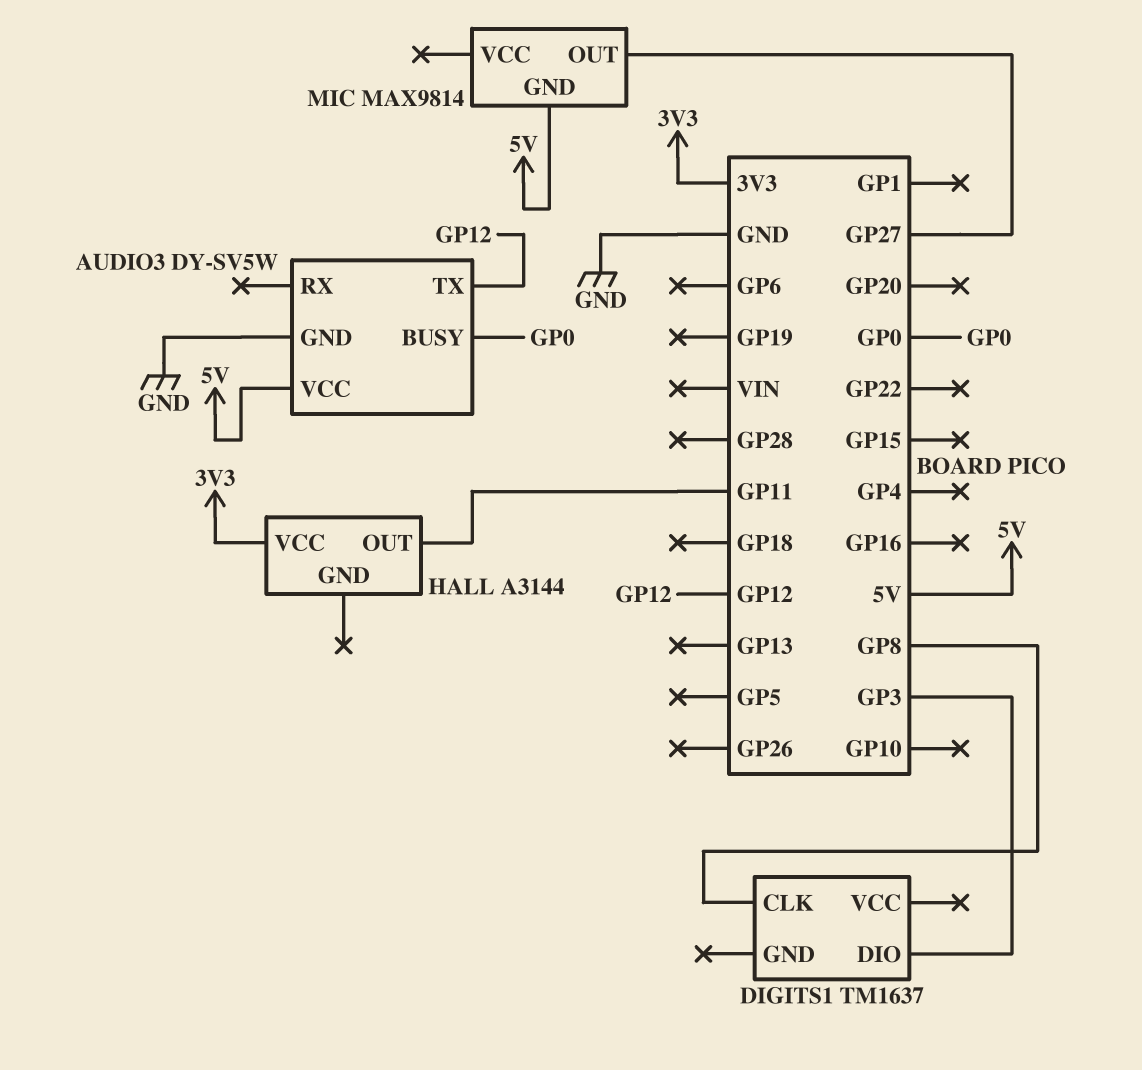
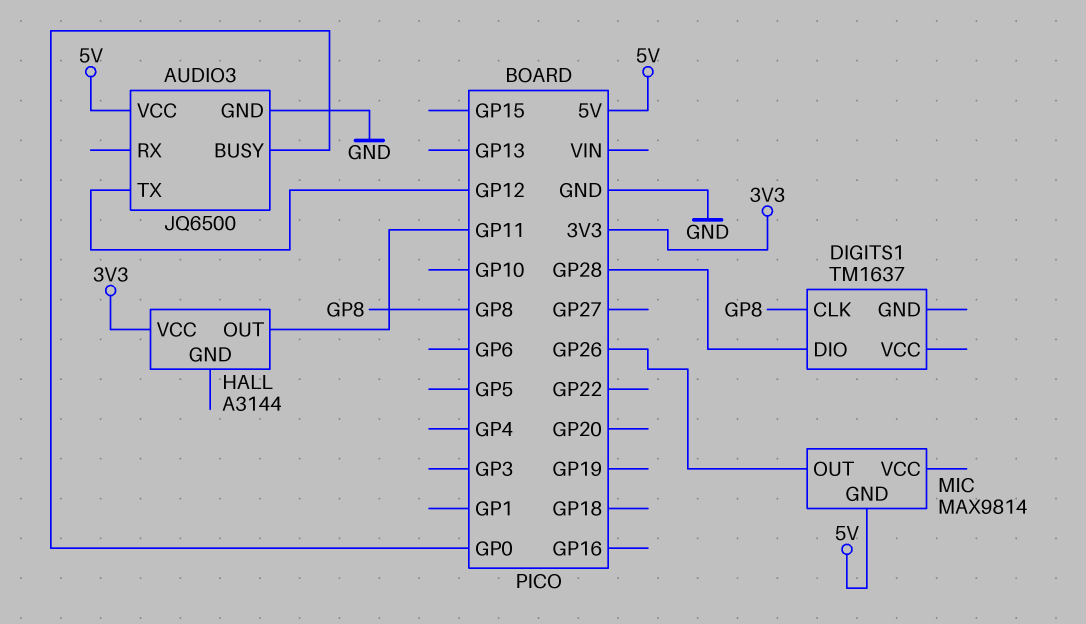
AUDIO3: DY-SV5W -> JQ6500
DIGITS1 pin DIO: GP3 -> GP28
MIC pin OUT: GP27 -> GP26

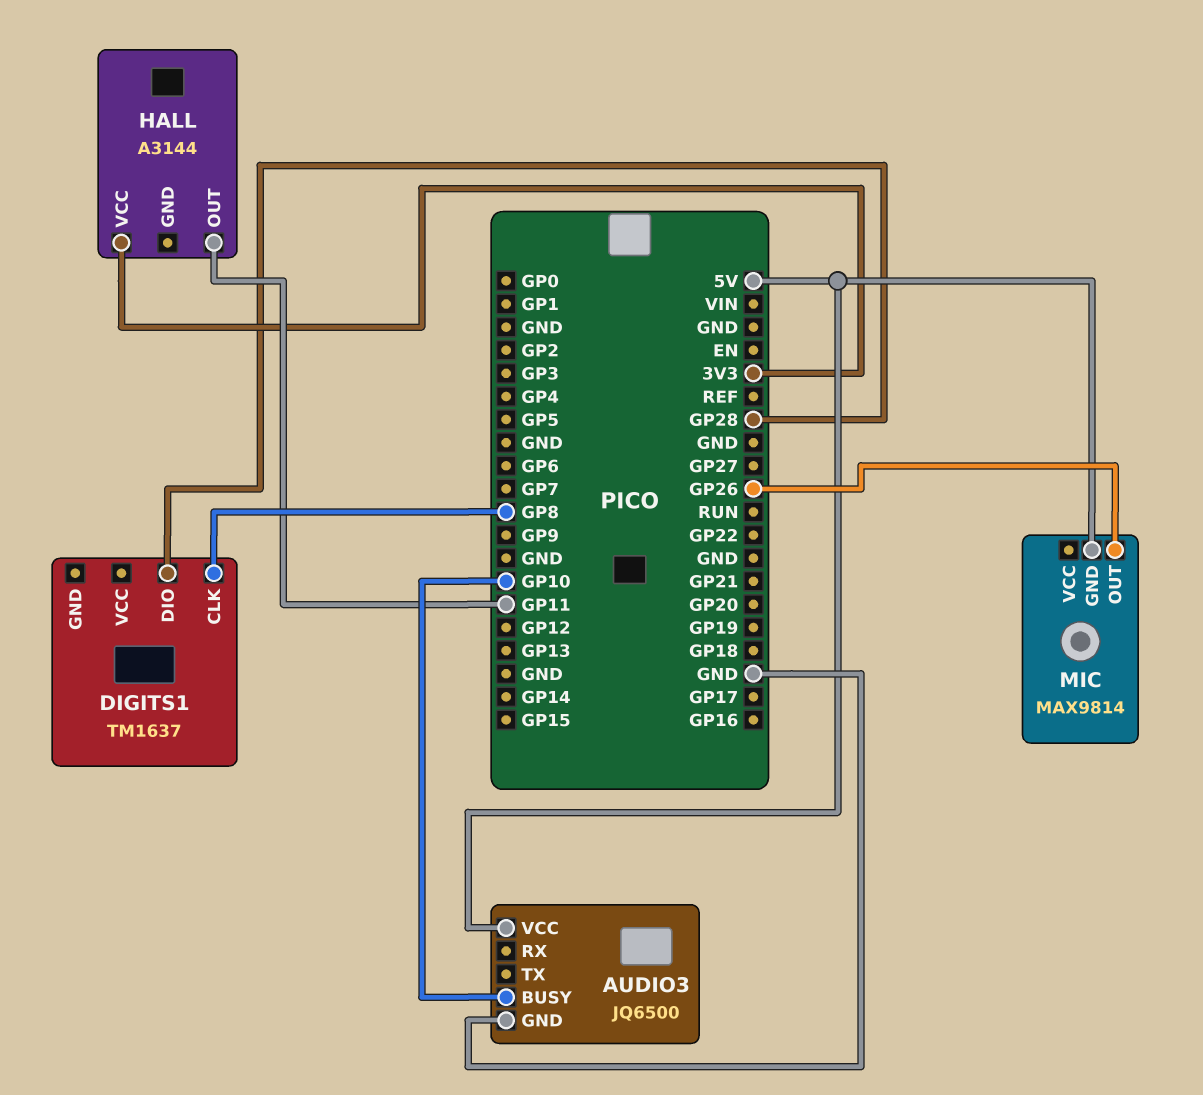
AUDIO3 pin BUSY: GP0 -> GP10
AUDIO3 pin TX: GP12 -> none

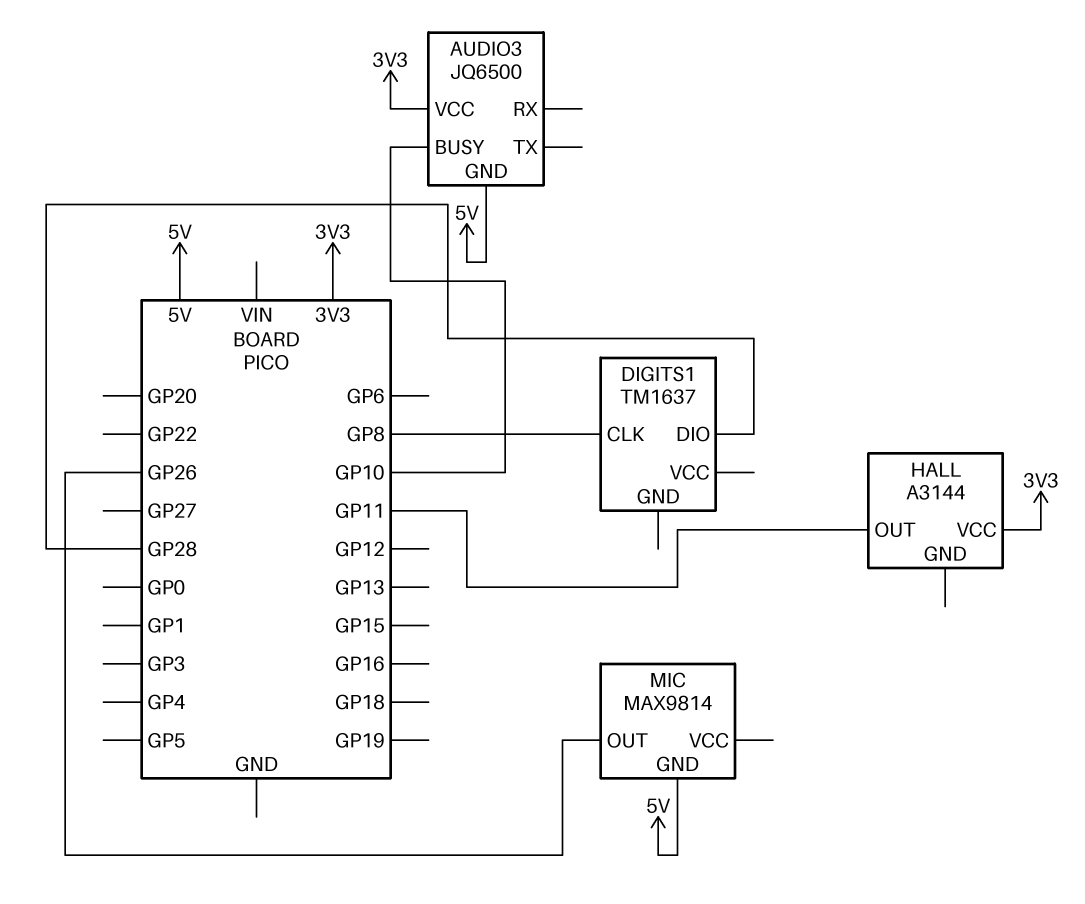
AUDIO3 pin GND: GND -> 5V
AUDIO3 pin VCC: 5V -> 3V3

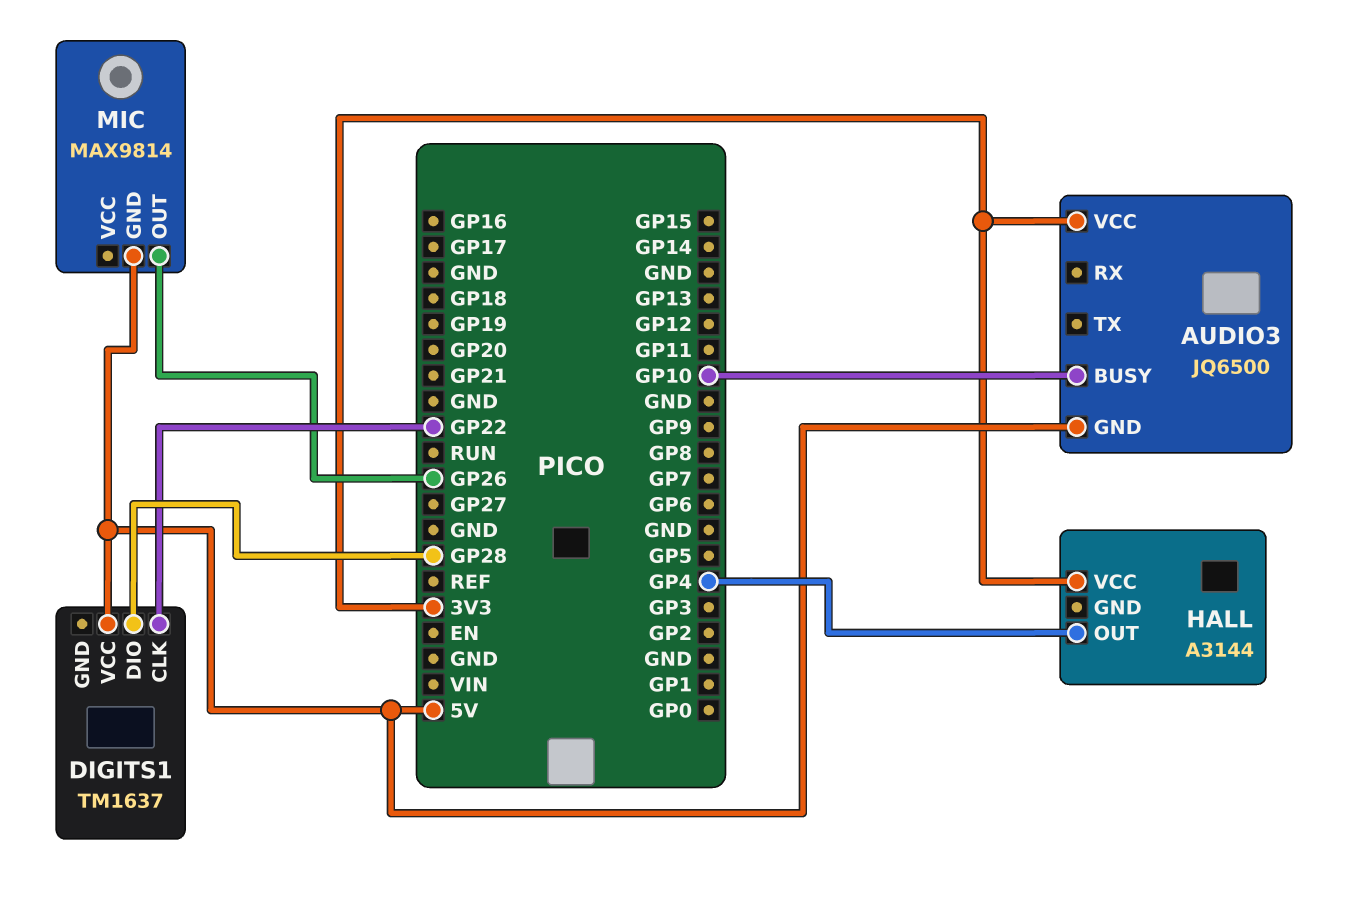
DIGITS1 pin CLK: GP8 -> GP22
DIGITS1 pin VCC: none -> 5V
HALL pin OUT: GP11 -> GP4

